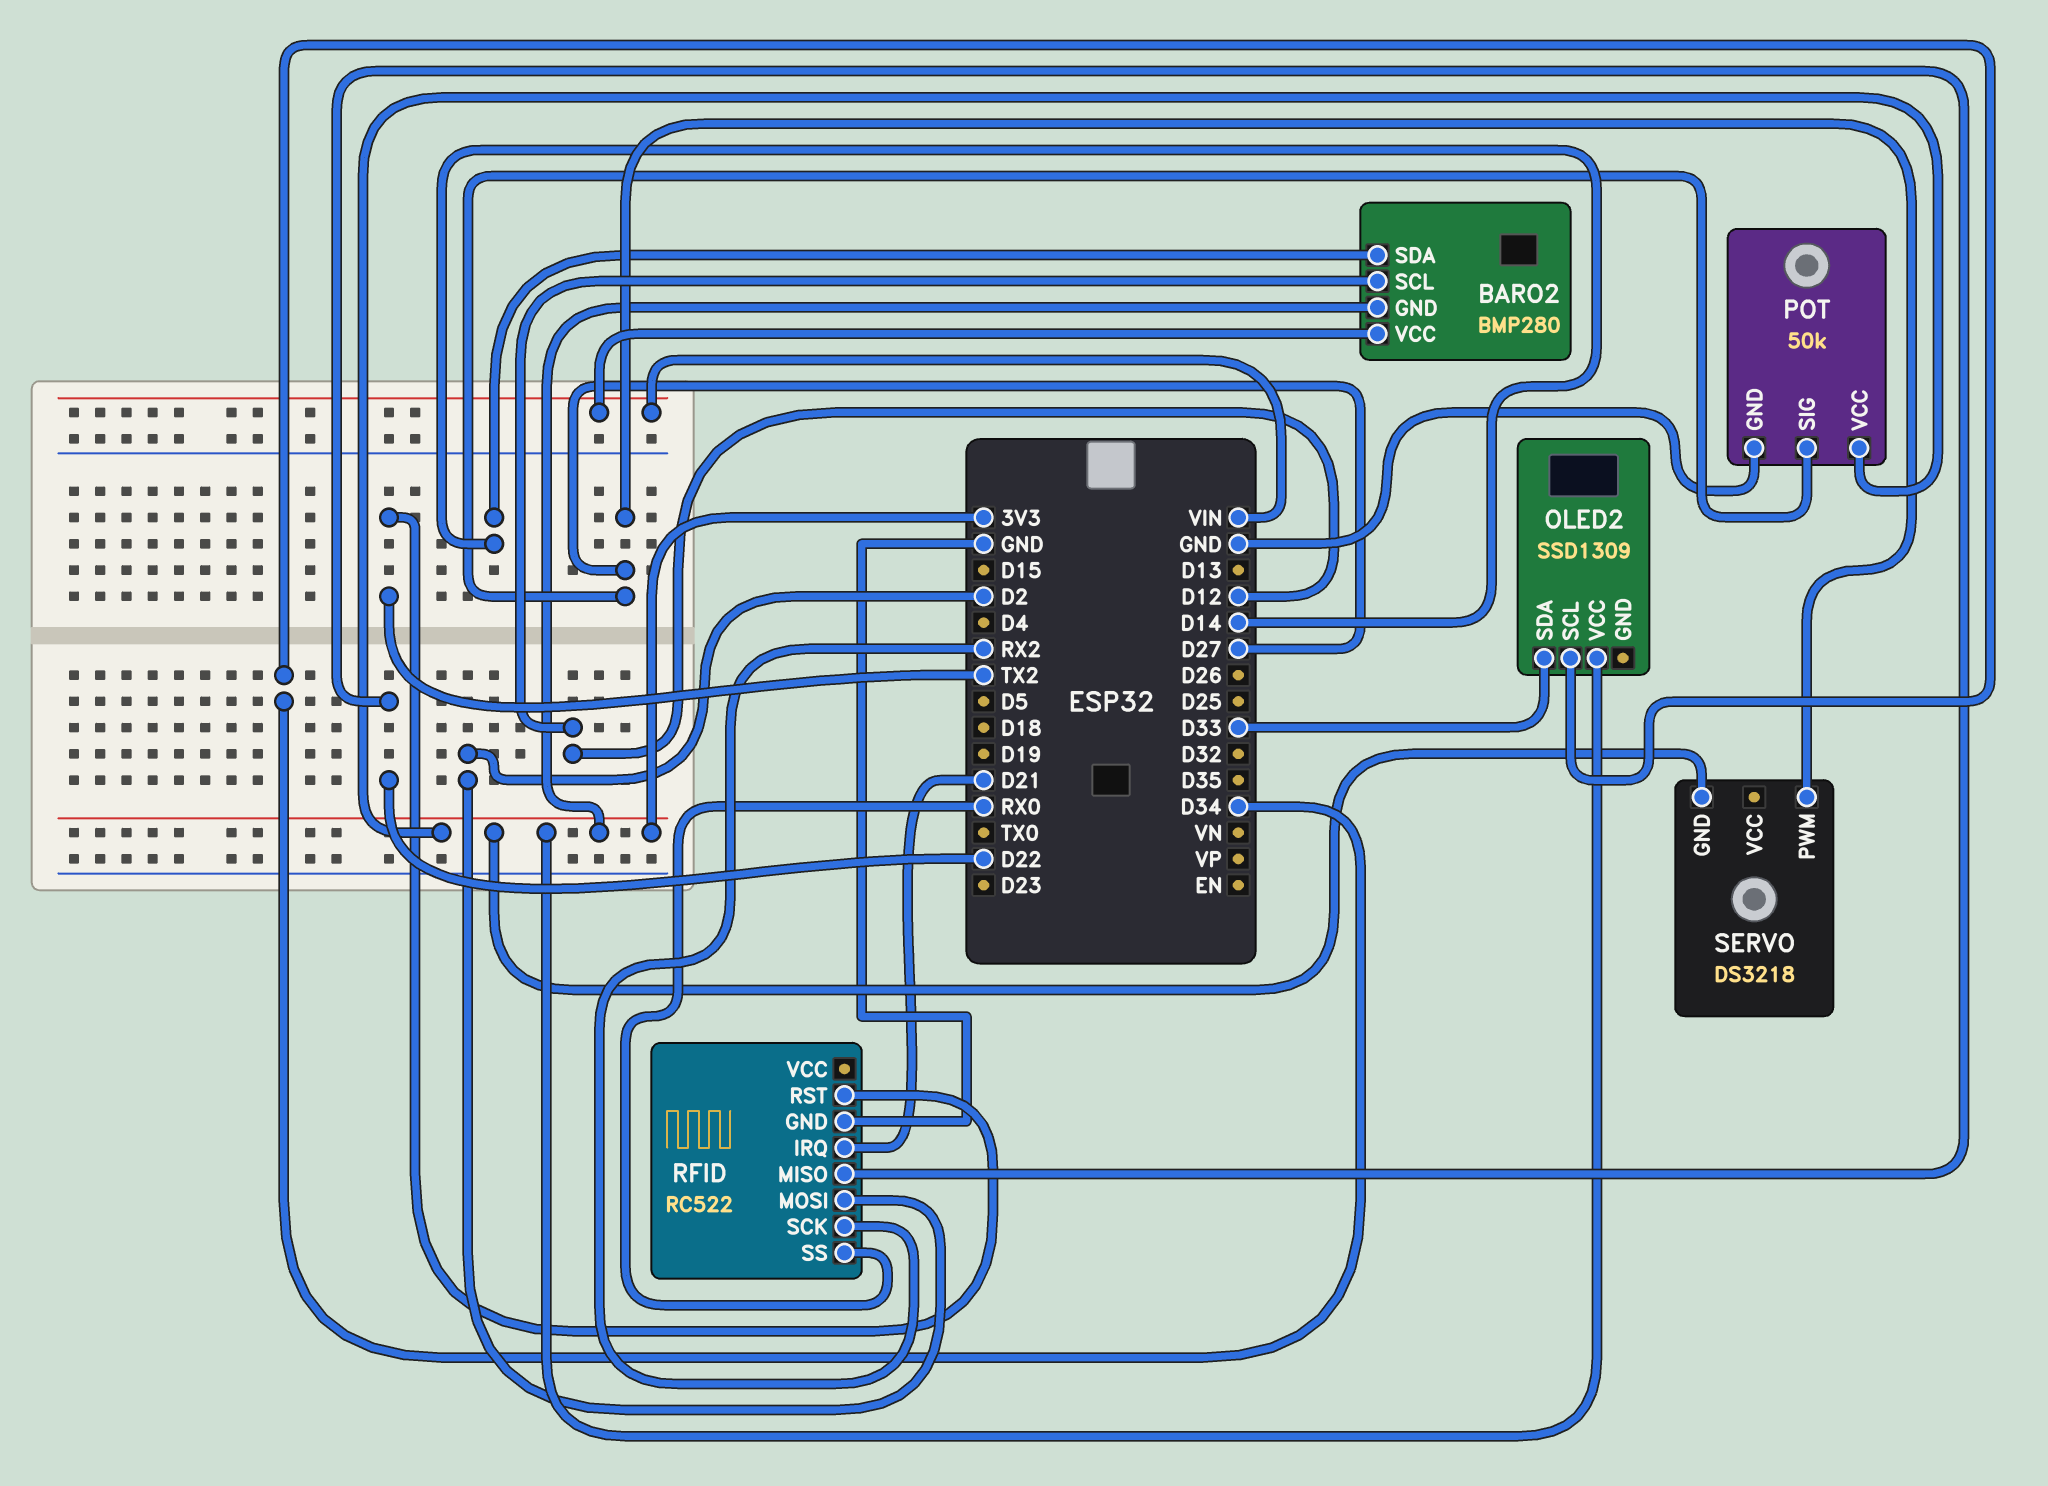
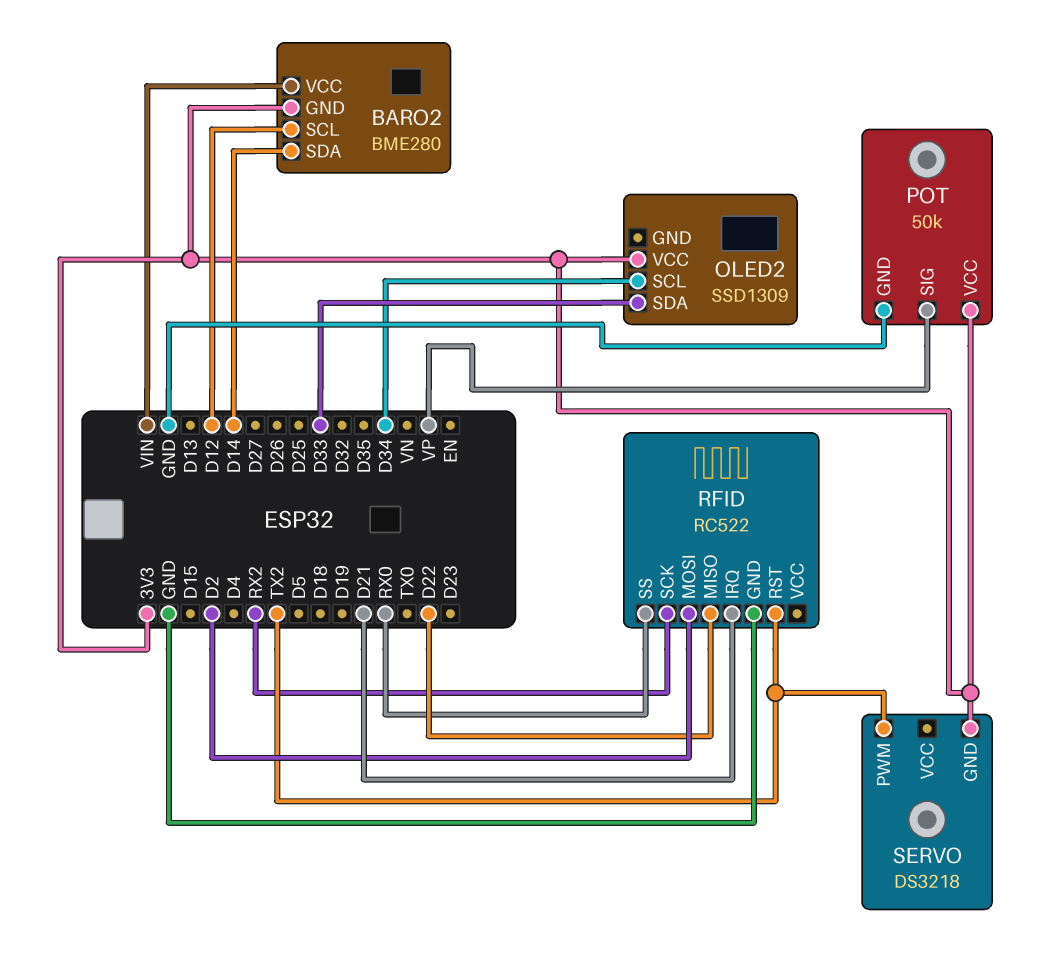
BARO2: BMP280 -> BME280
POT pin SIG: D27 -> VP
SERVO pin PWM: D27 -> TX2

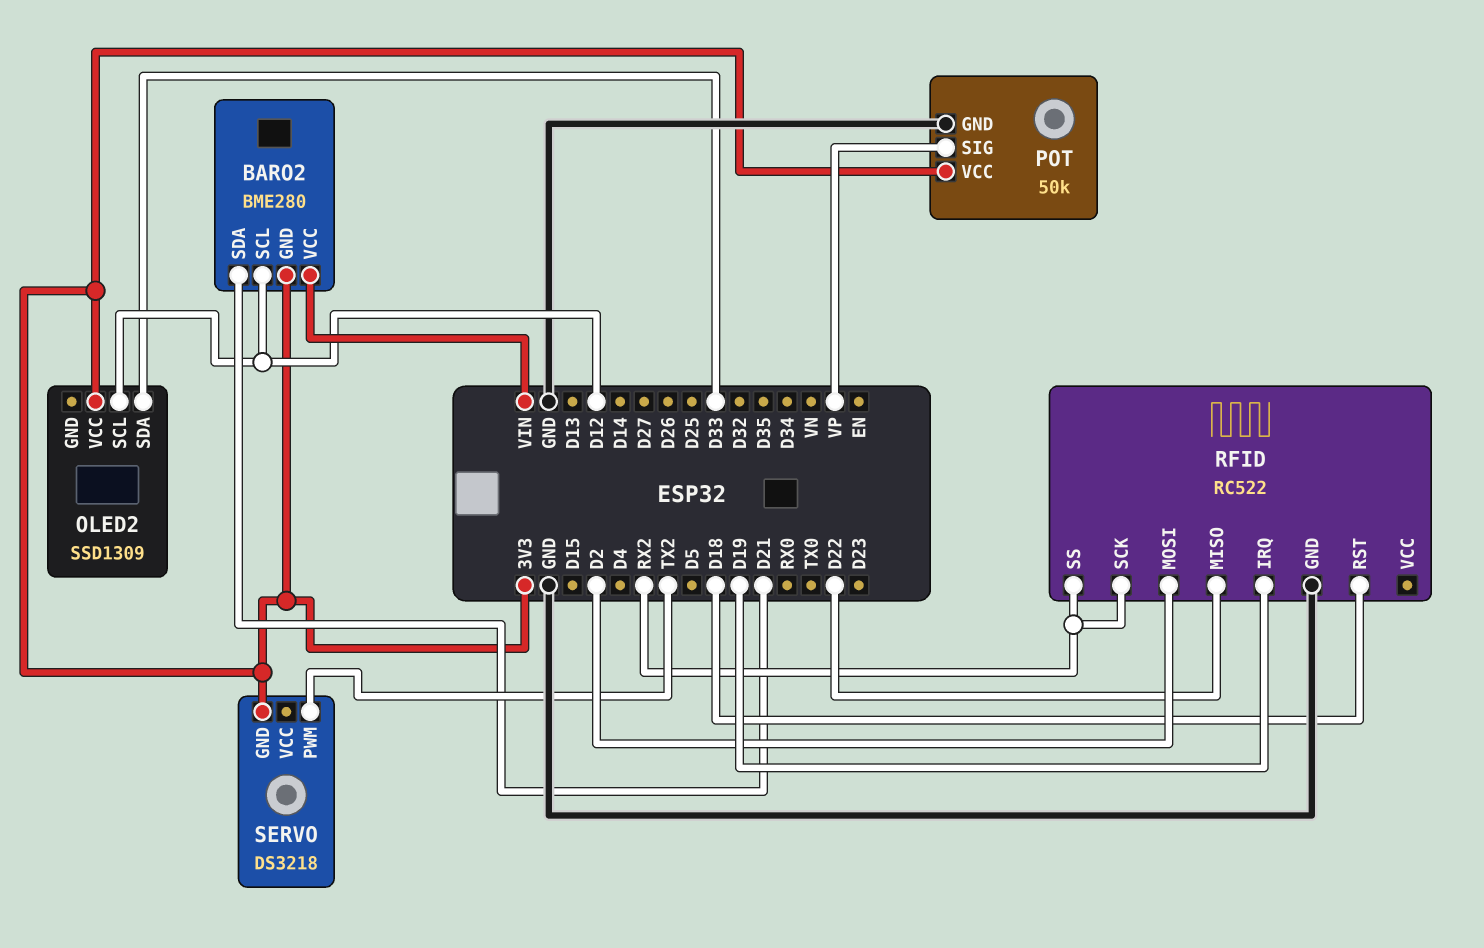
BARO2 pin SDA: D14 -> D21
OLED2 pin SCL: D34 -> D12
RFID pin IRQ: D21 -> D19
RFID pin RST: TX2 -> D18
RFID pin SS: RX0 -> RX2

